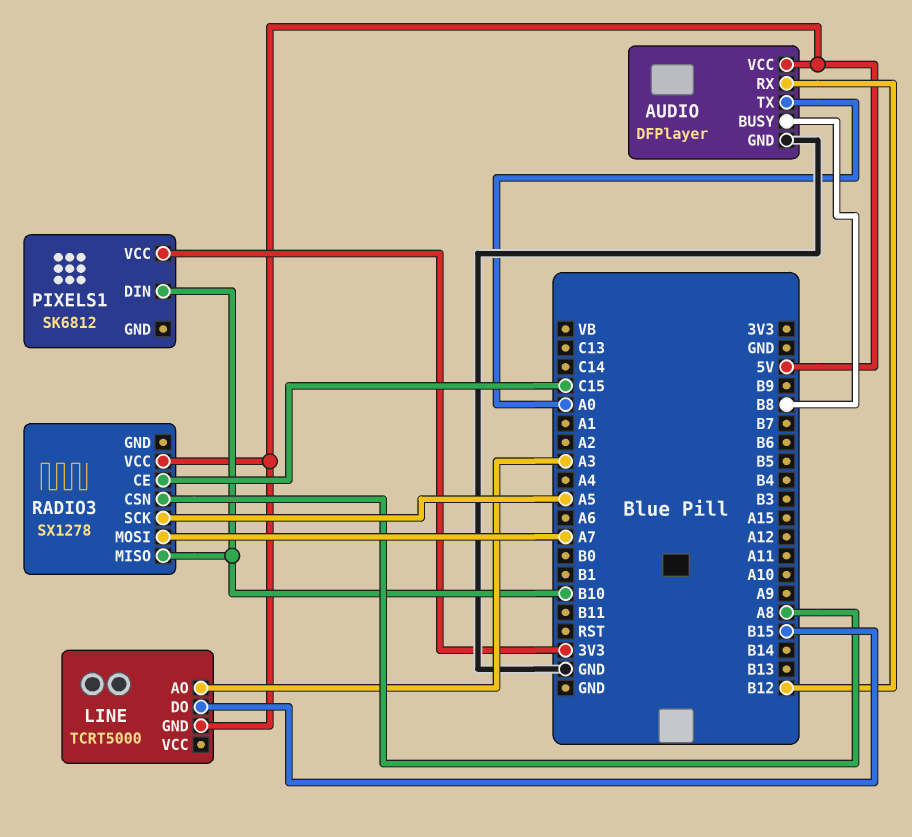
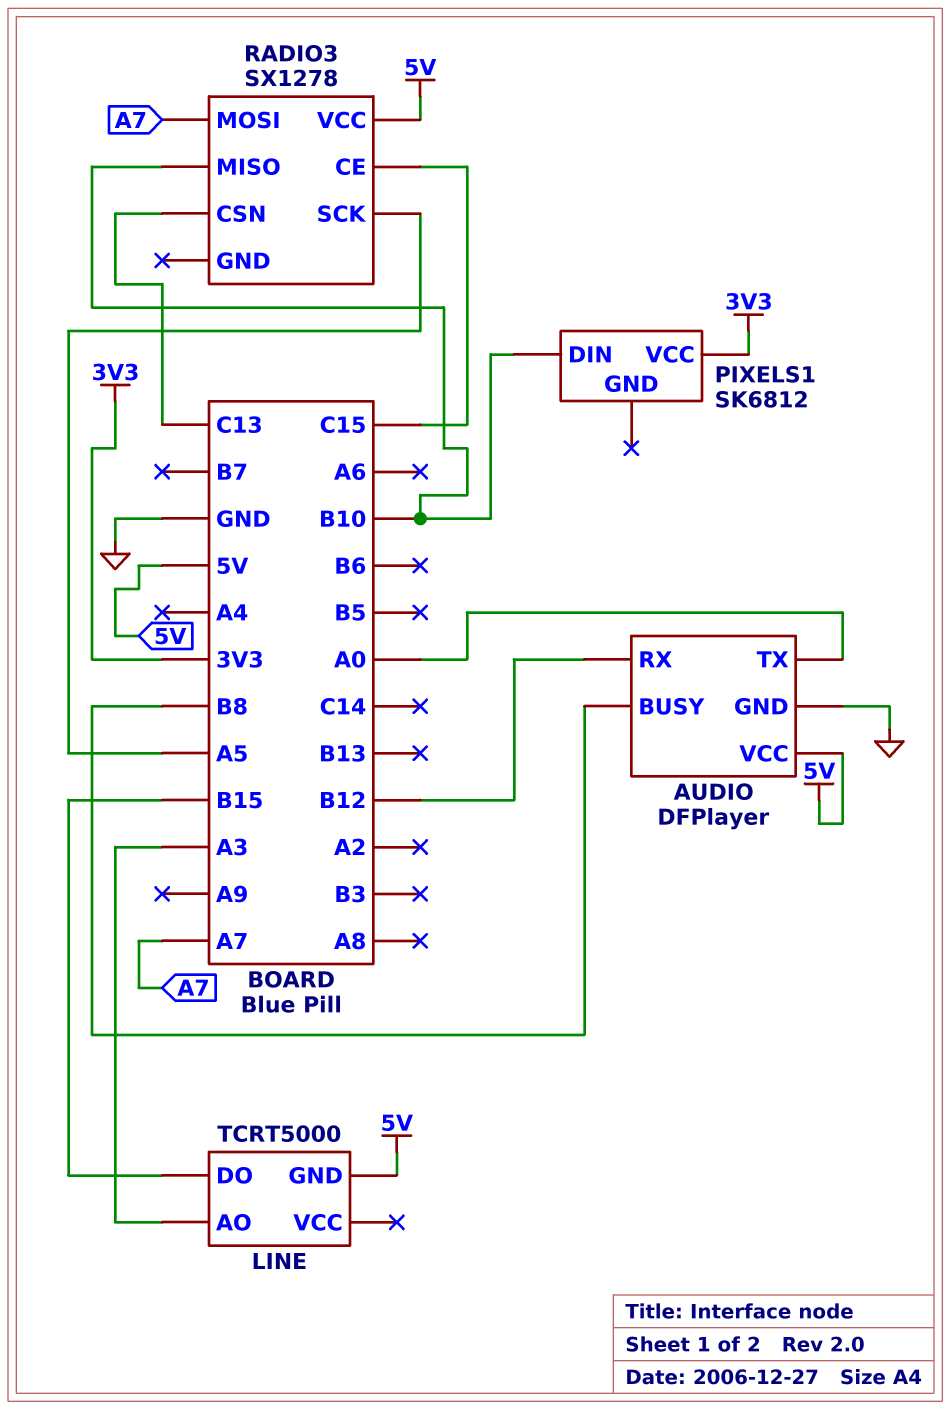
RADIO3 pin CSN: A8 -> C13

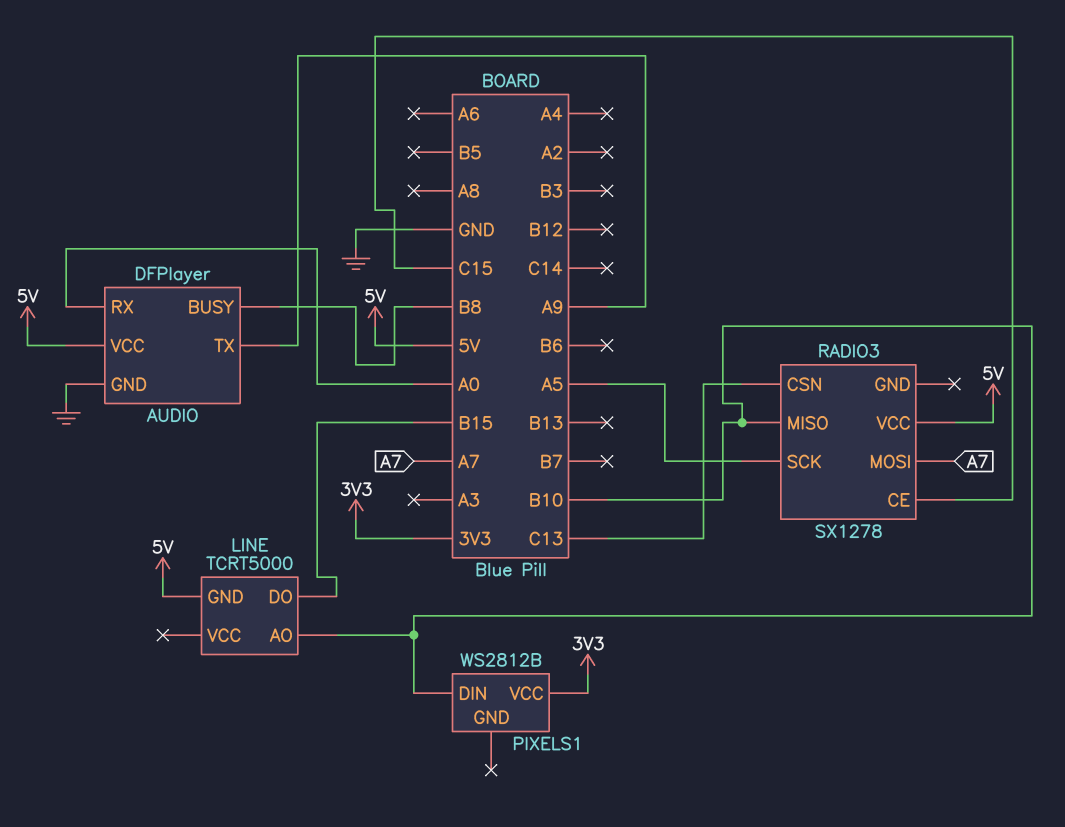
AUDIO pin RX: B12 -> A0
AUDIO pin TX: A0 -> A9
LINE pin AO: A3 -> B10
PIXELS1: SK6812 -> WS2812B

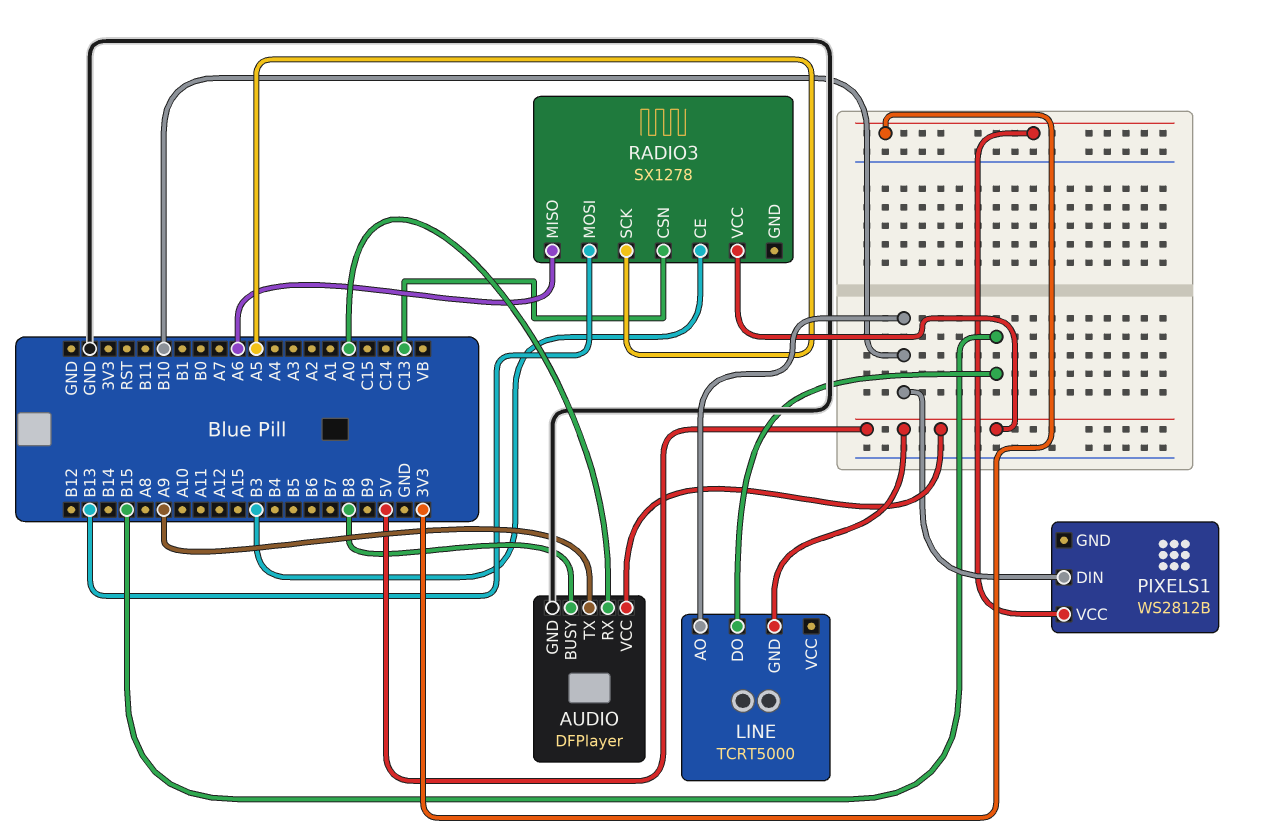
RADIO3 pin CE: C15 -> B3
RADIO3 pin MISO: B10 -> A6
RADIO3 pin MOSI: A7 -> B13

